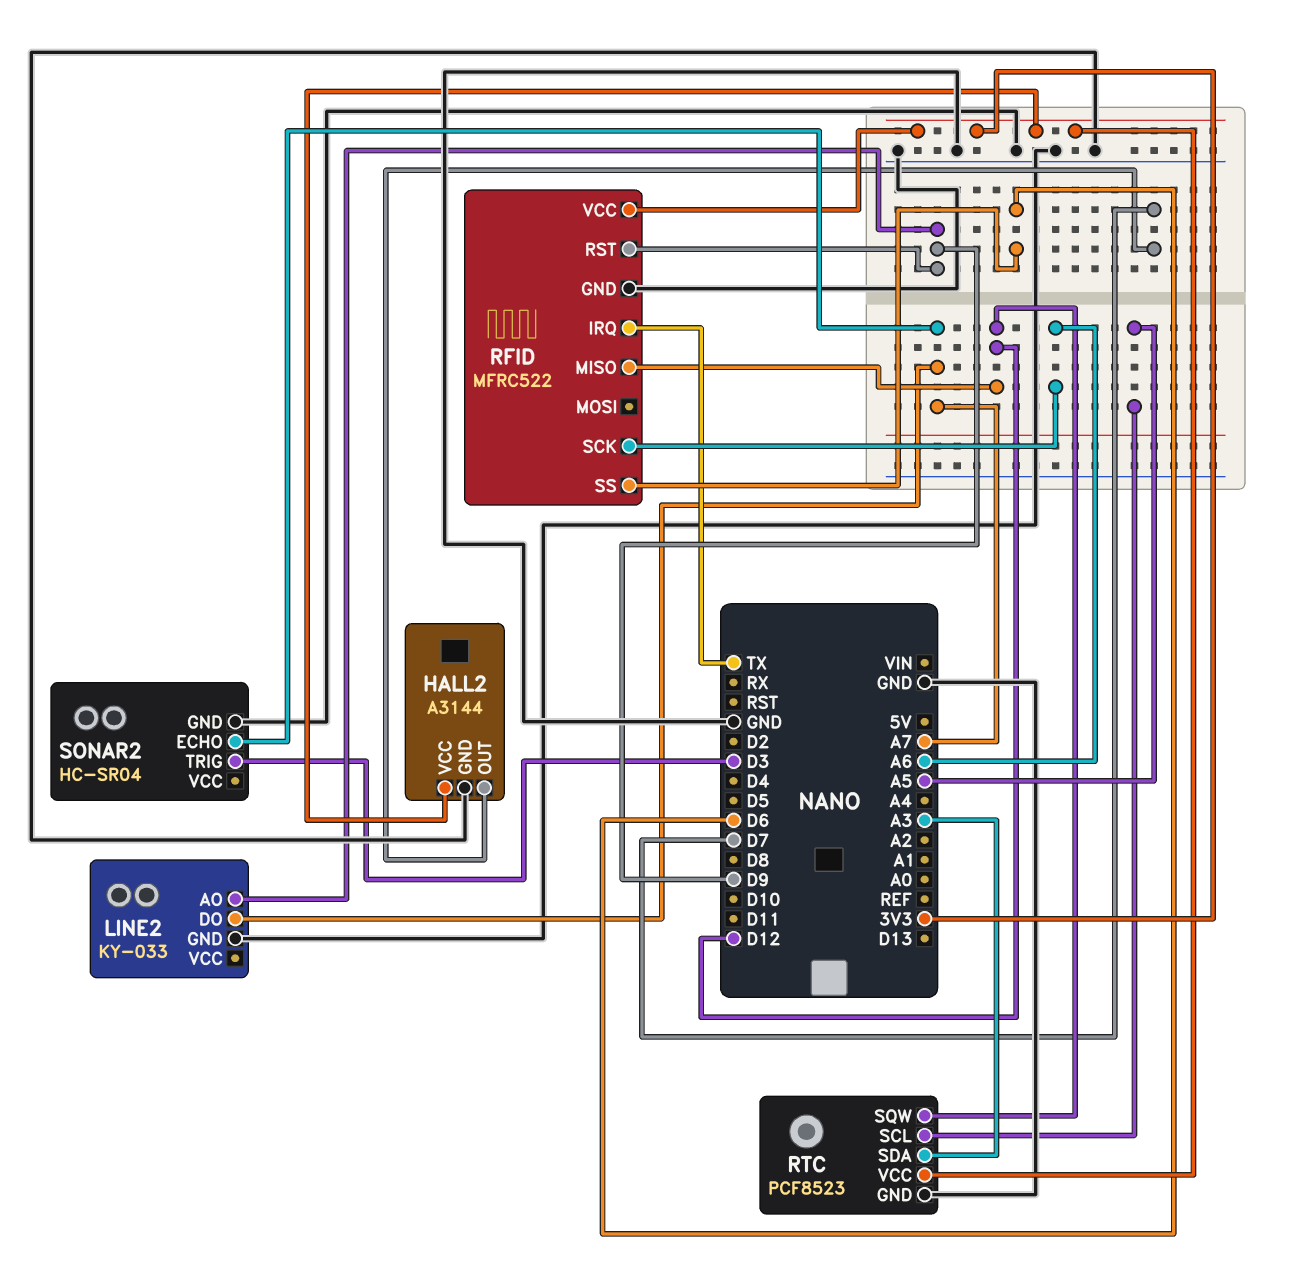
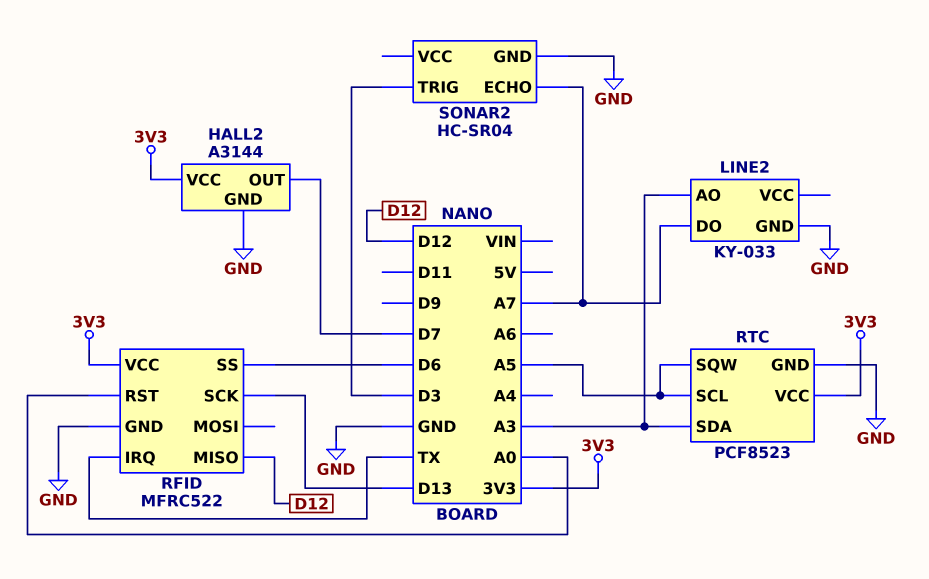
LINE2 pin AO: D9 -> A3
RFID pin RST: D9 -> A0
RFID pin SCK: A6 -> D13
RTC pin SQW: D12 -> A5

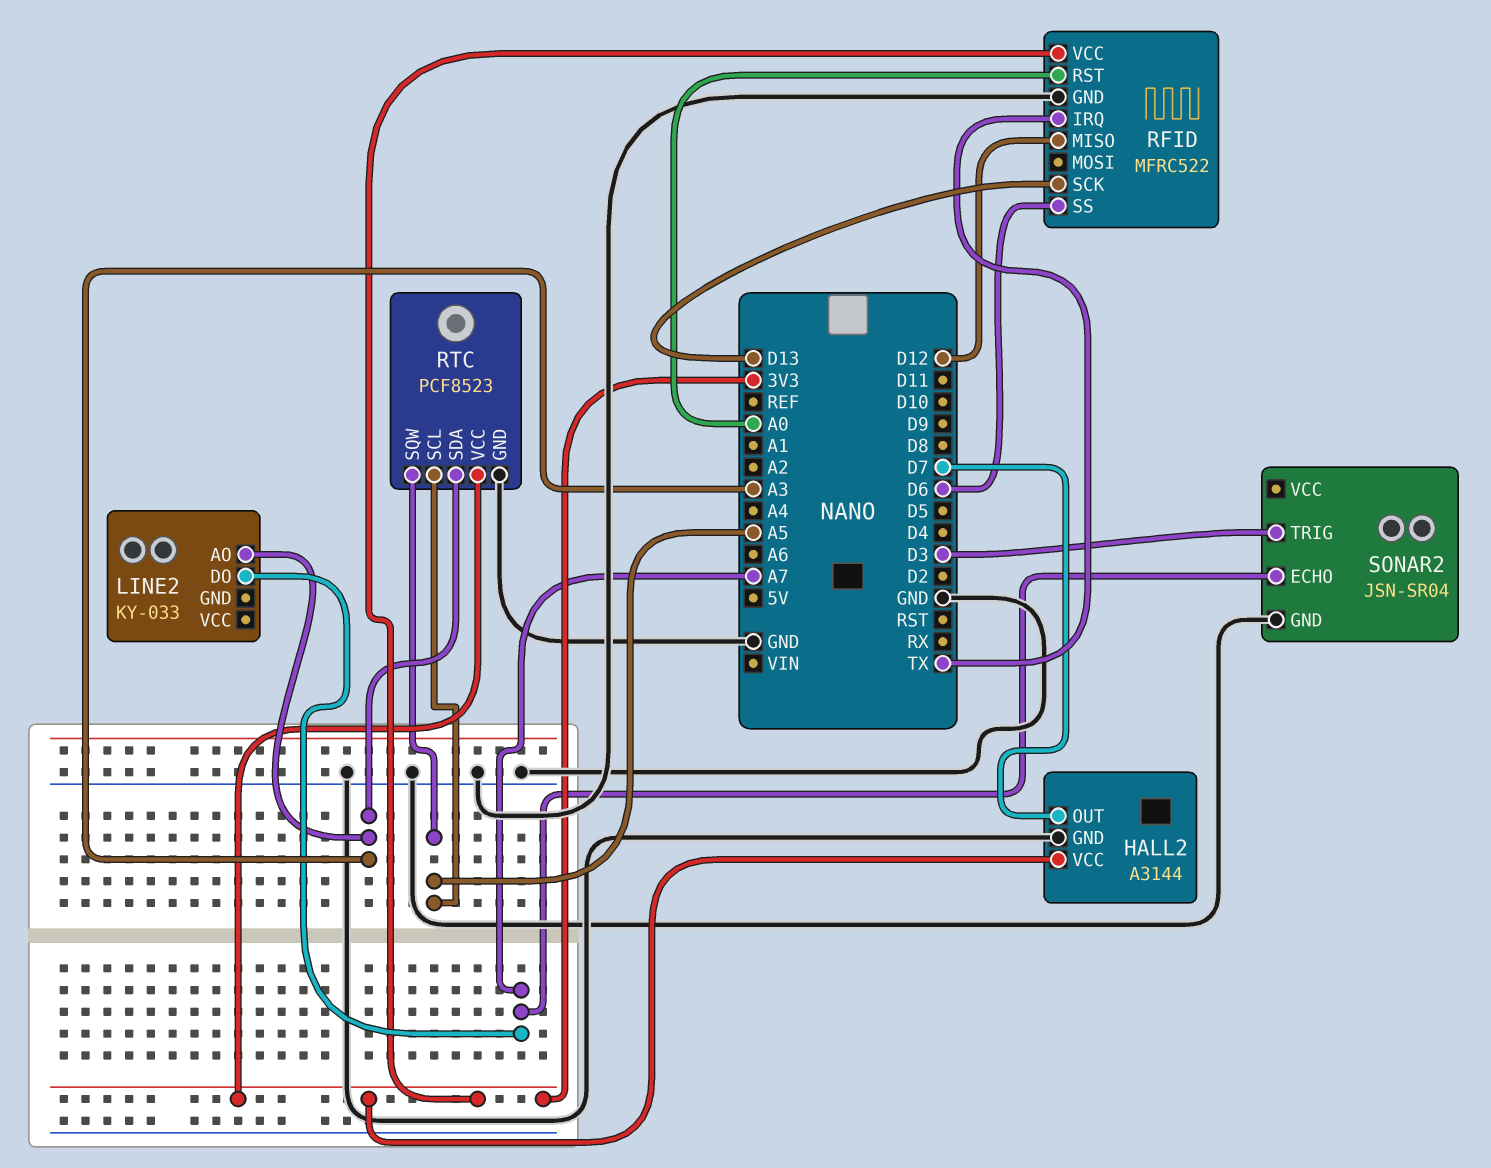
LINE2 pin GND: GND -> none
SONAR2: HC-SR04 -> JSN-SR04

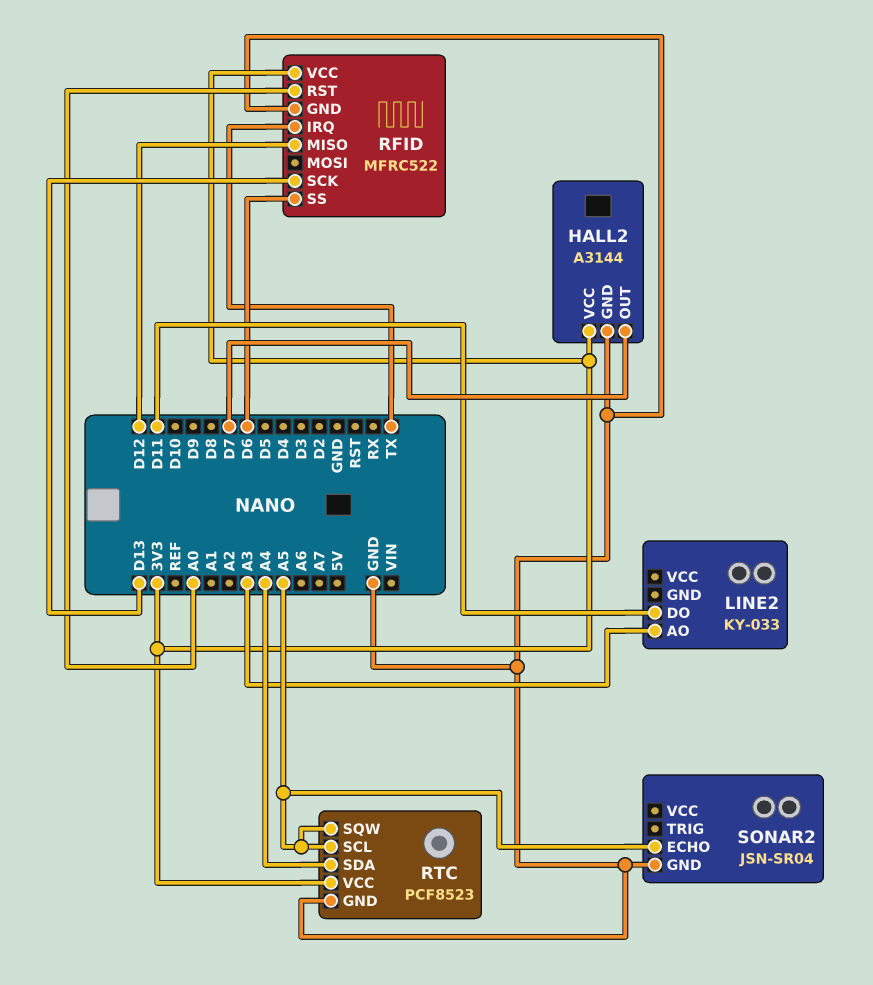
LINE2 pin DO: A7 -> D11
RTC pin SDA: A3 -> A4
SONAR2 pin ECHO: A7 -> A5
SONAR2 pin TRIG: D3 -> none

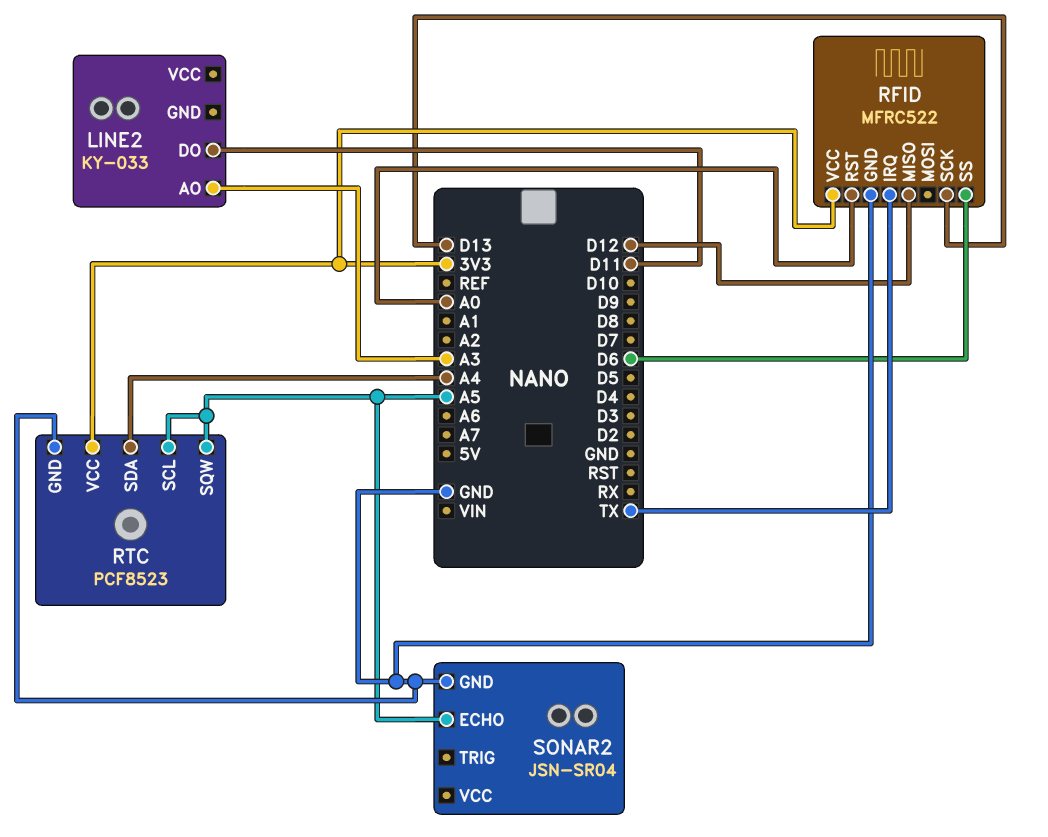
HALL2: A3144 -> none
HALL2 pin GND: GND -> none
HALL2 pin OUT: D7 -> none
HALL2 pin VCC: 3V3 -> none

